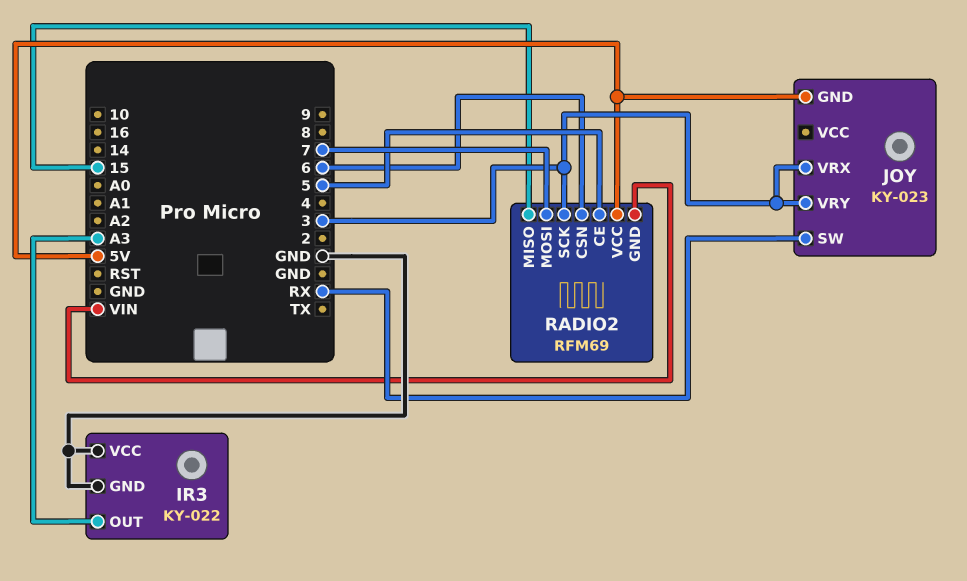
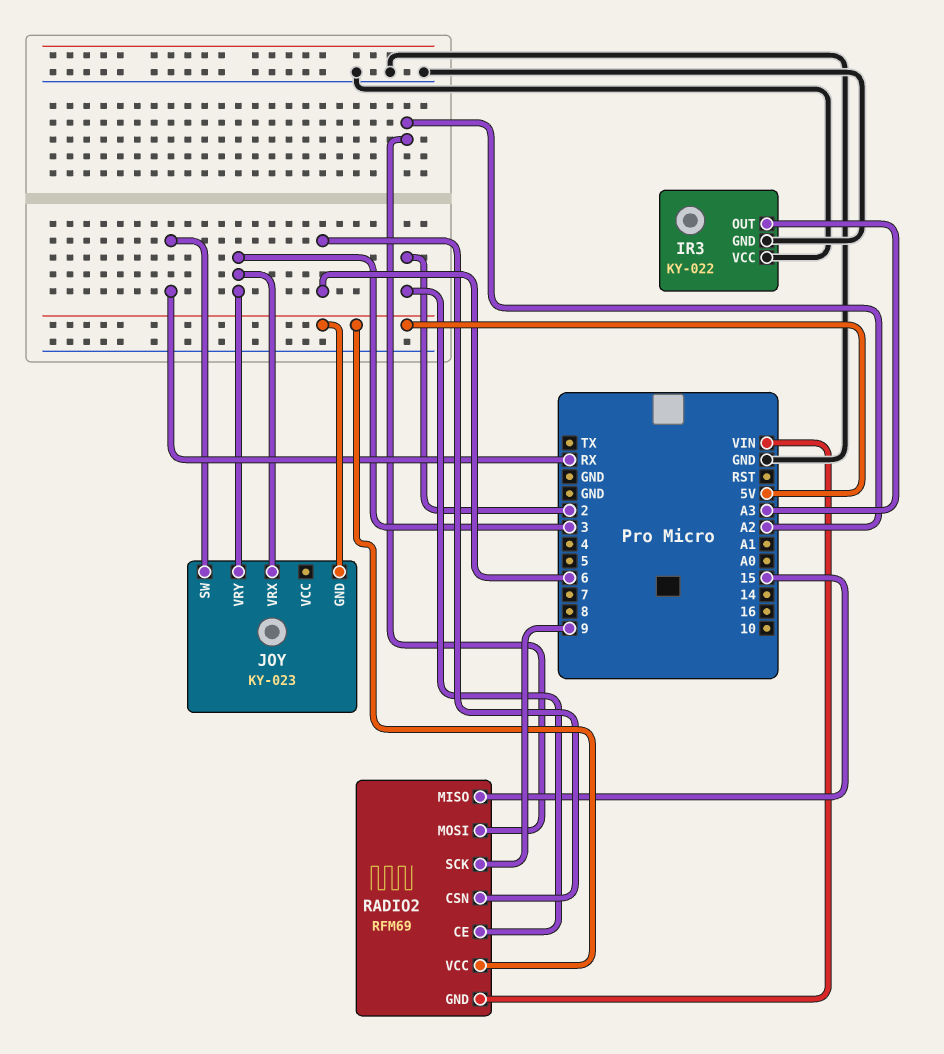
RADIO2 pin CE: 5 -> 2
RADIO2 pin MOSI: 7 -> A2
RADIO2 pin SCK: 3 -> 9

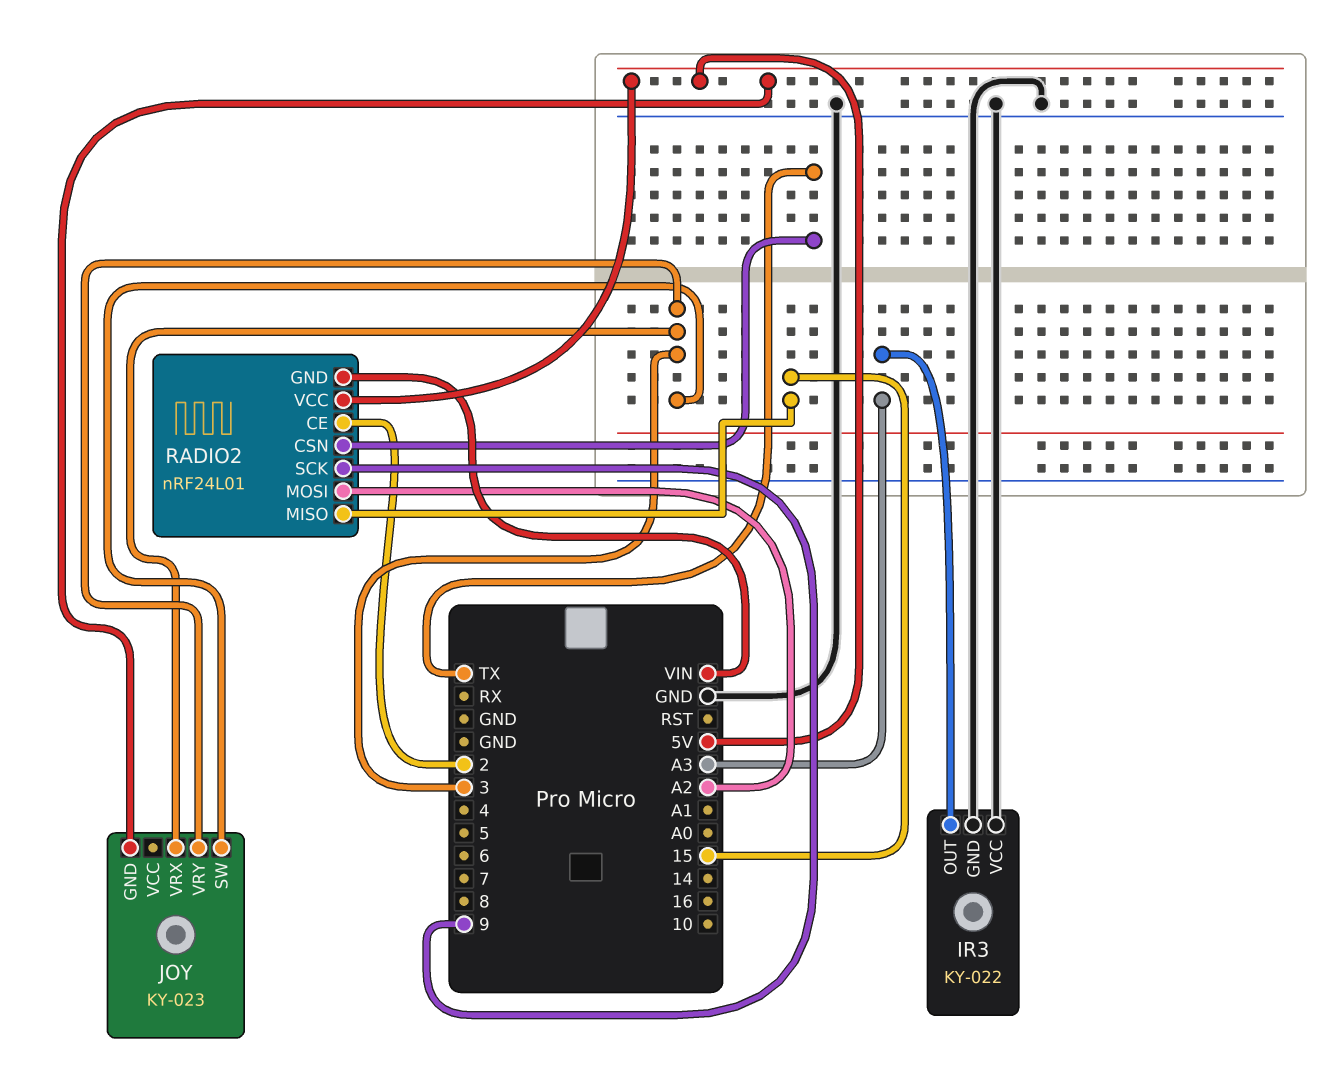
JOY pin SW: RX -> 3
RADIO2: RFM69 -> nRF24L01
RADIO2 pin CSN: 6 -> TX

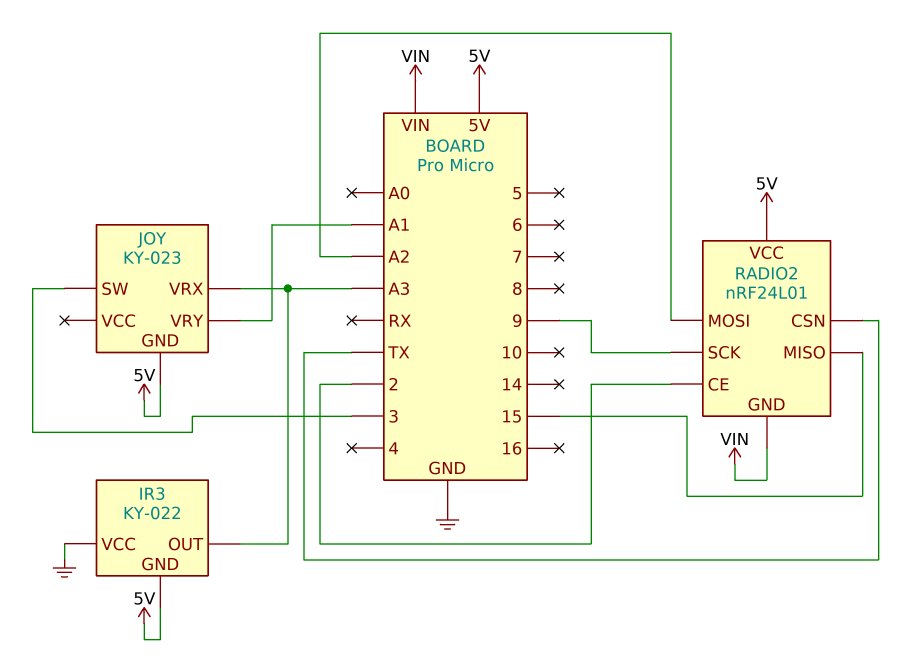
IR3 pin GND: GND -> 5V
JOY pin VRX: 3 -> A3
JOY pin VRY: 3 -> A1

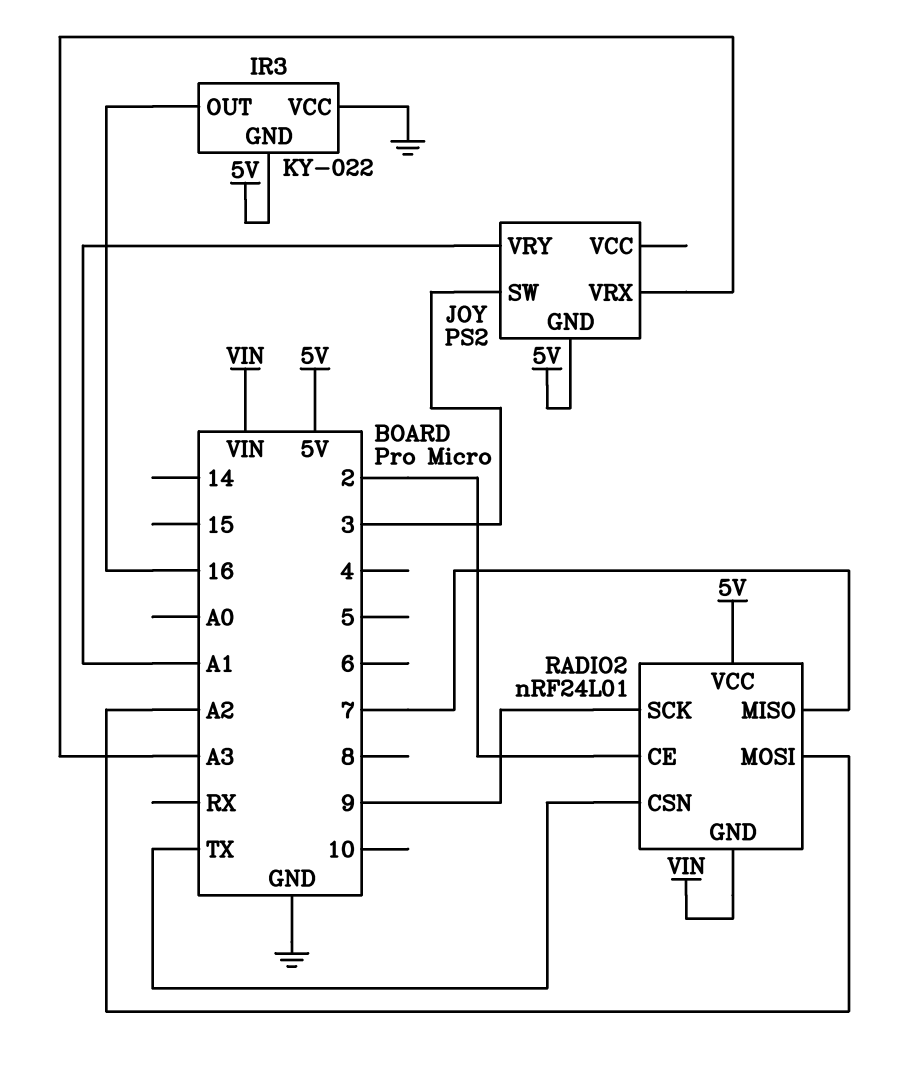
IR3 pin OUT: A3 -> 16
JOY: KY-023 -> PS2
RADIO2 pin MISO: 15 -> 7

